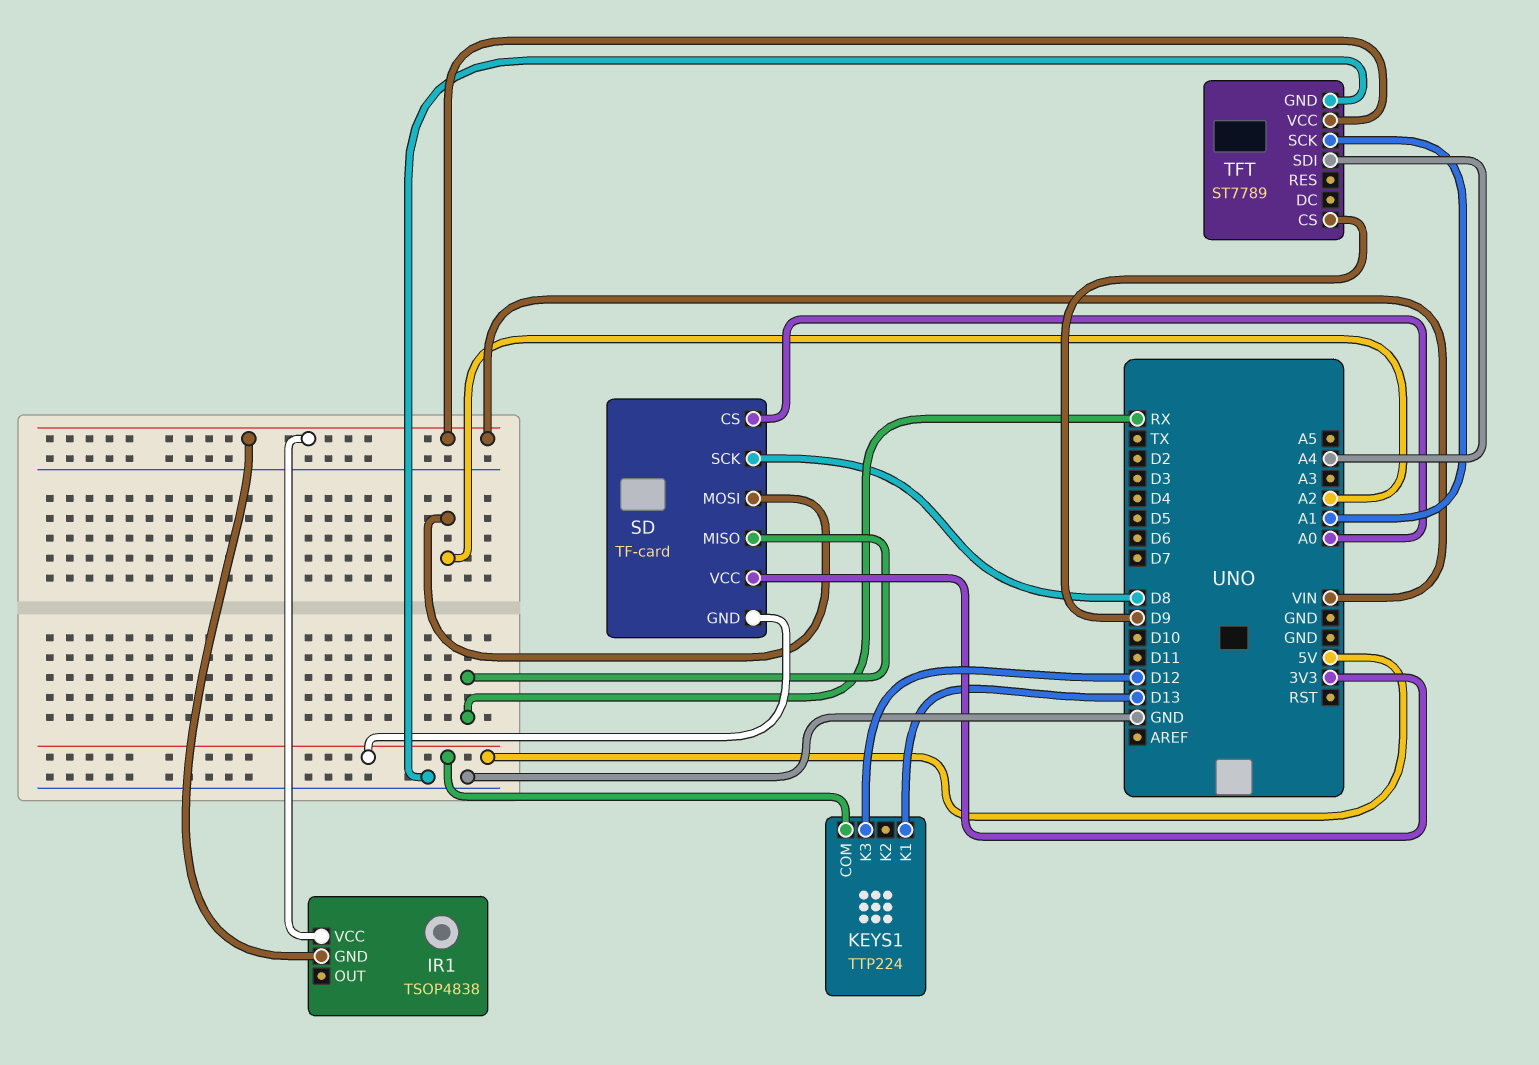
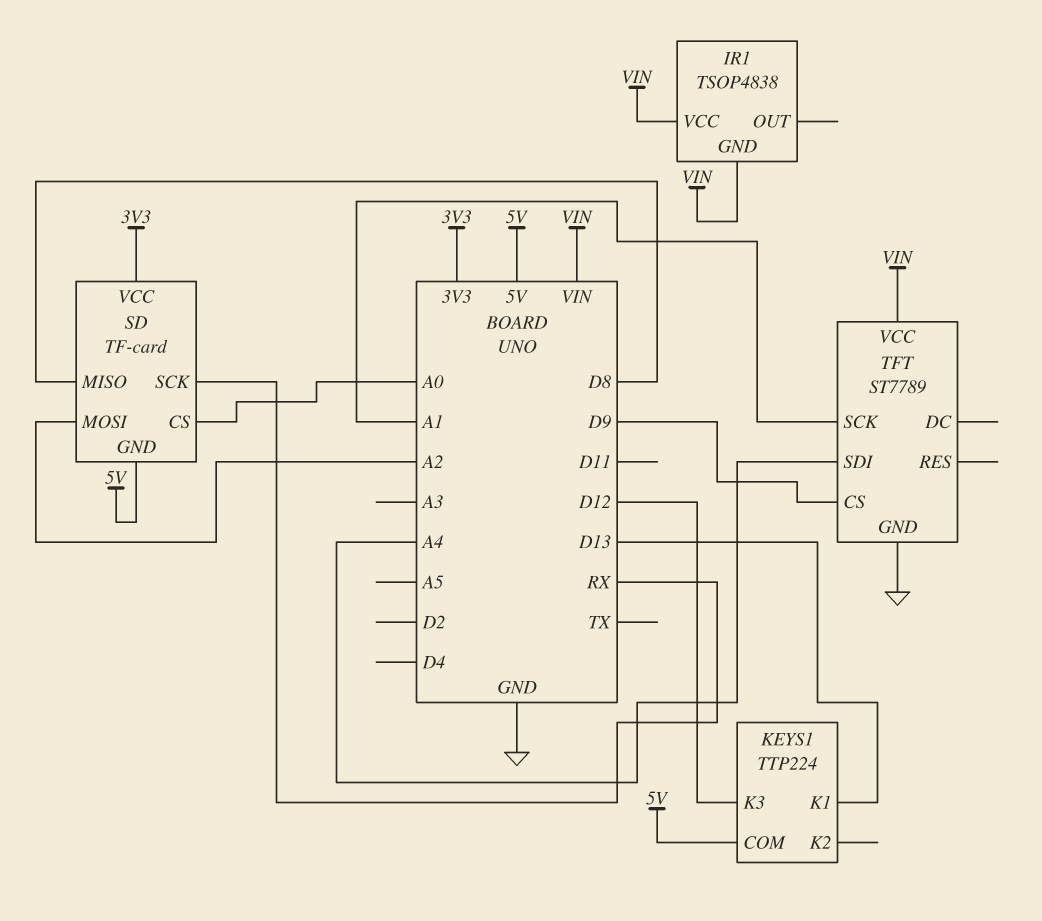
SD pin MISO: RX -> D8
SD pin SCK: D8 -> RX

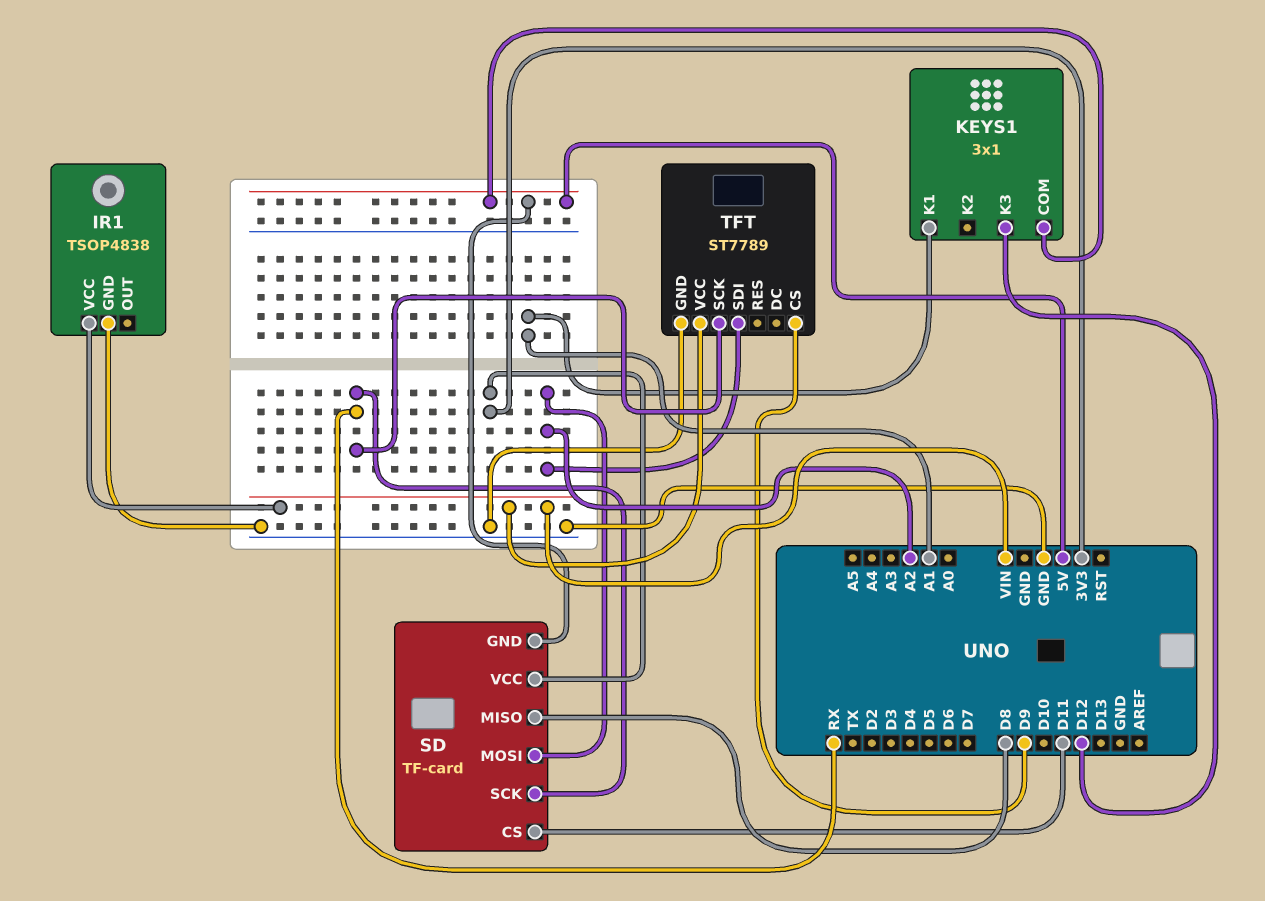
IR1 pin GND: VIN -> GND
KEYS1: TTP224 -> 3x1
KEYS1 pin K1: D13 -> A1
SD pin CS: A0 -> D11
TFT pin SCK: A1 -> RX
TFT pin SDI: A4 -> A2

